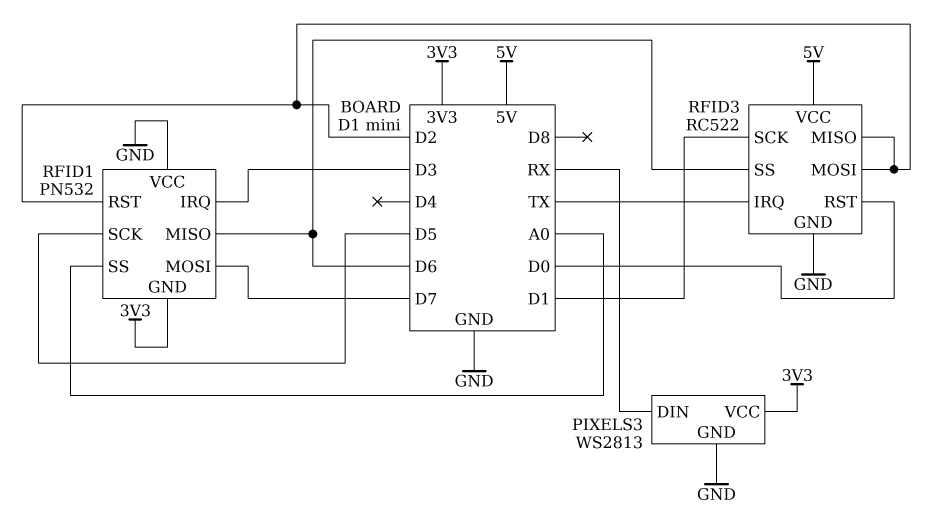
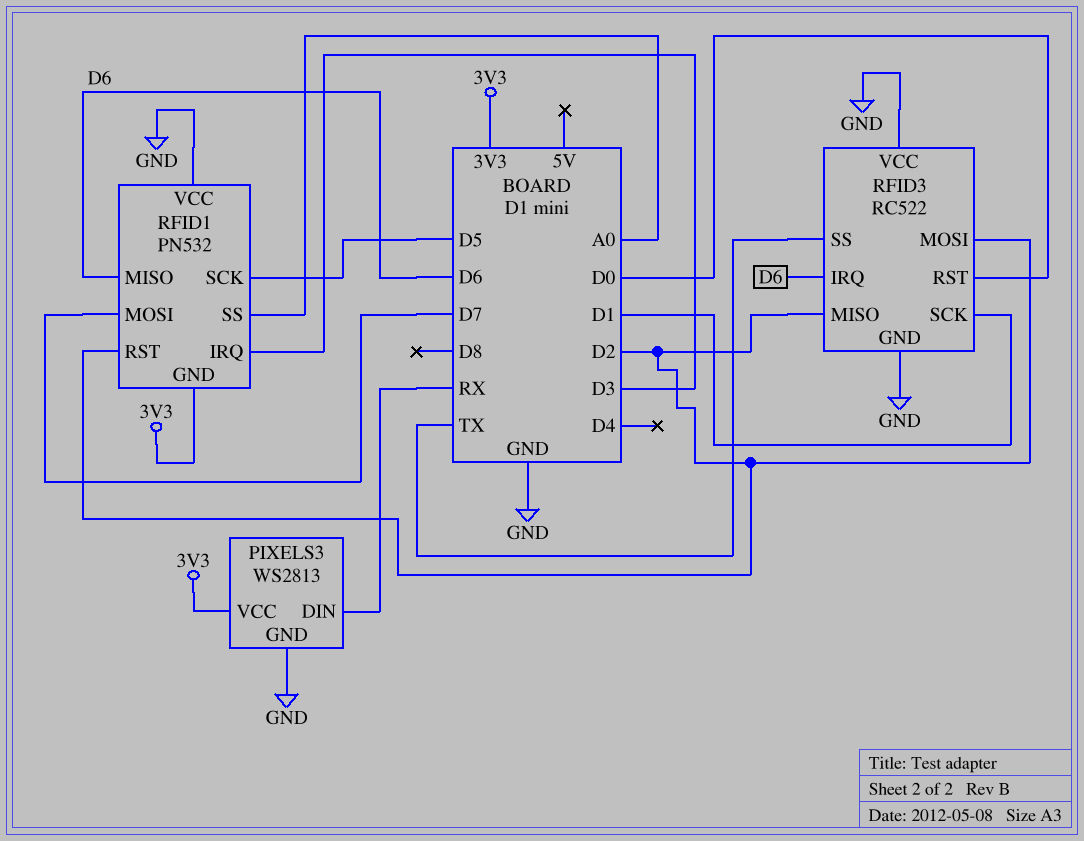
RFID3 pin IRQ: TX -> D6
RFID3 pin SS: D6 -> TX
RFID3 pin VCC: 5V -> GND

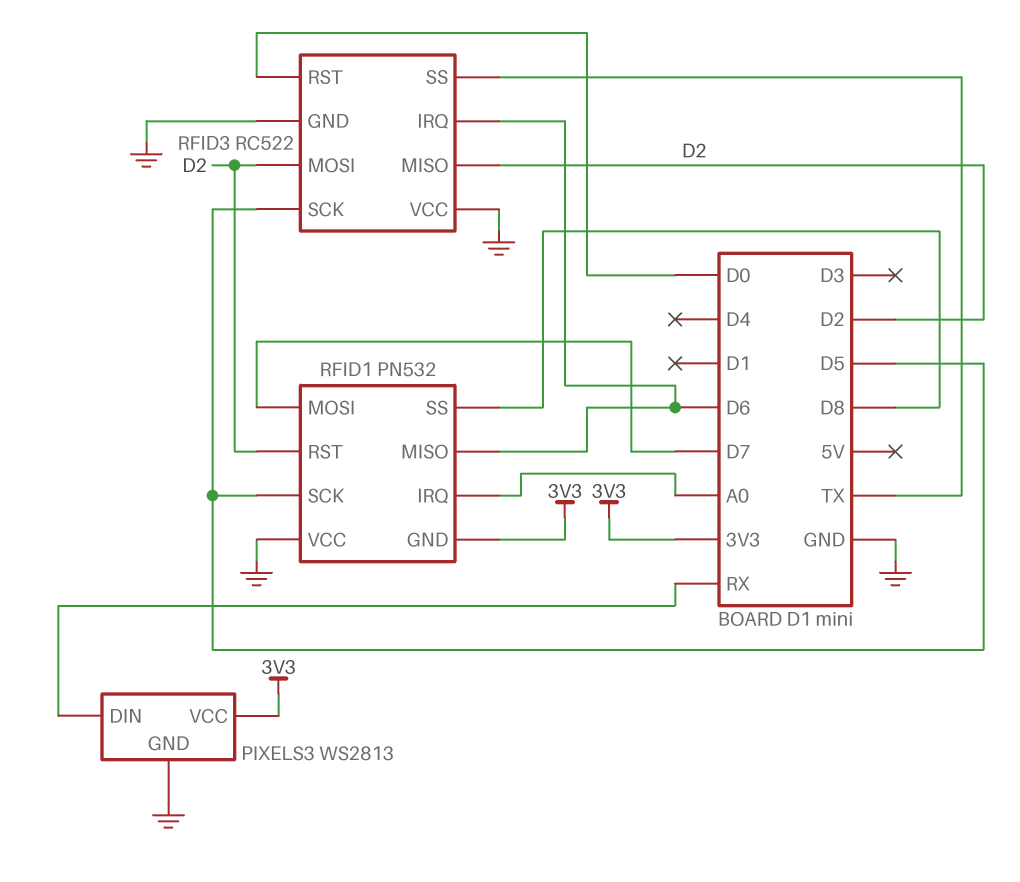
RFID1 pin IRQ: D3 -> A0
RFID1 pin SS: A0 -> D8
RFID3 pin SCK: D1 -> D5

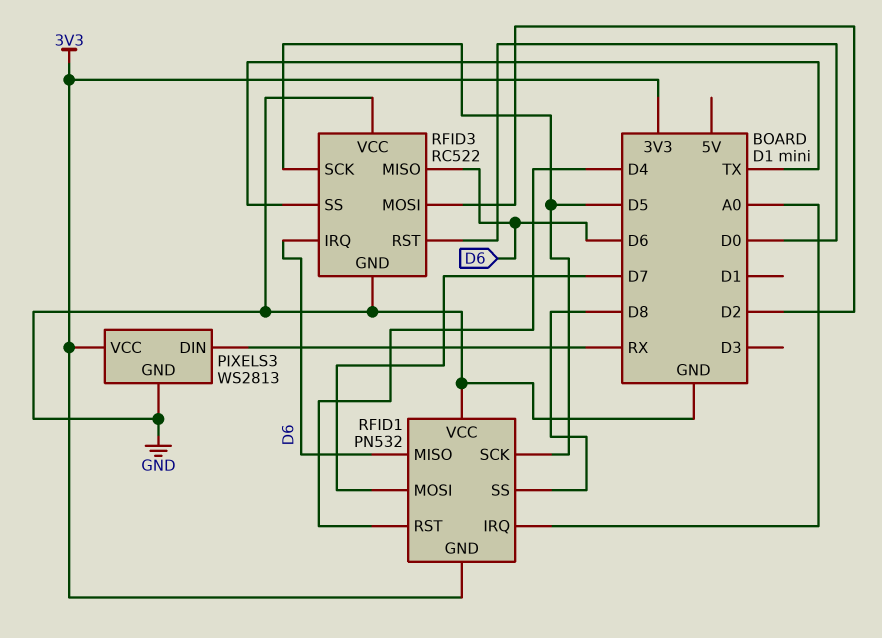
RFID1 pin RST: D2 -> D4
RFID3 pin MISO: D2 -> D6

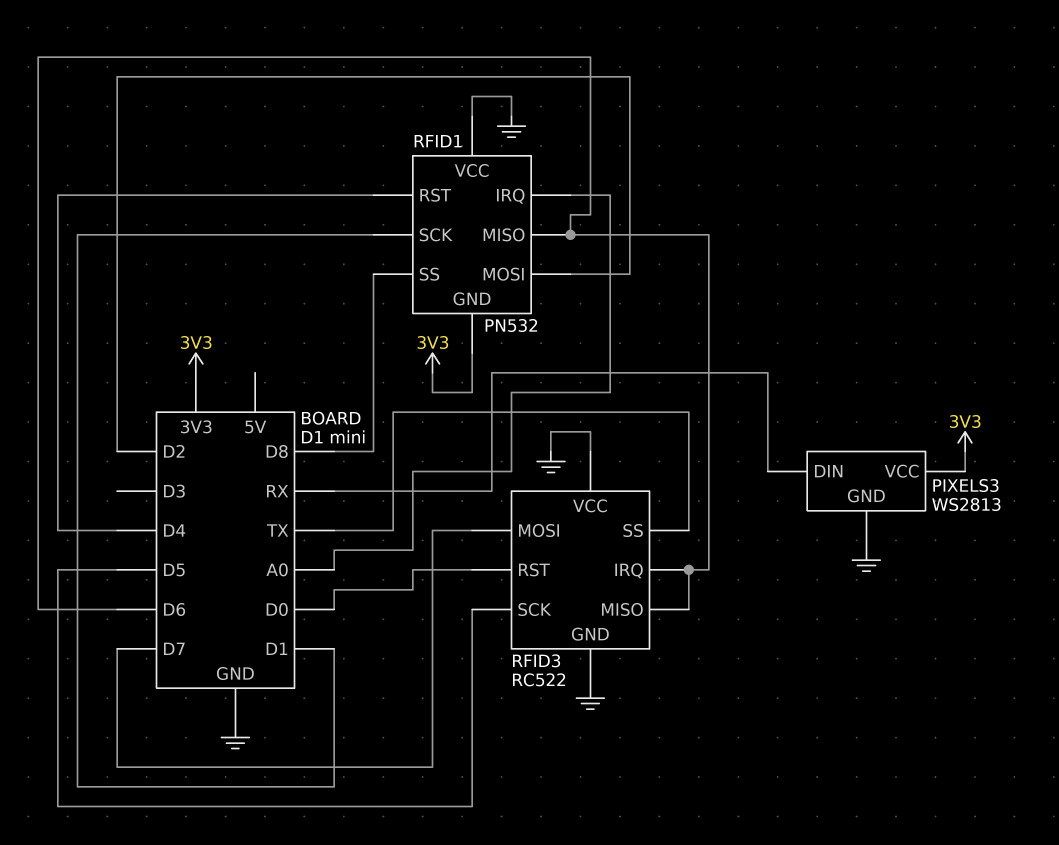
RFID1 pin MOSI: D7 -> D2
RFID1 pin SCK: D5 -> D1
RFID3 pin MOSI: D2 -> D7

